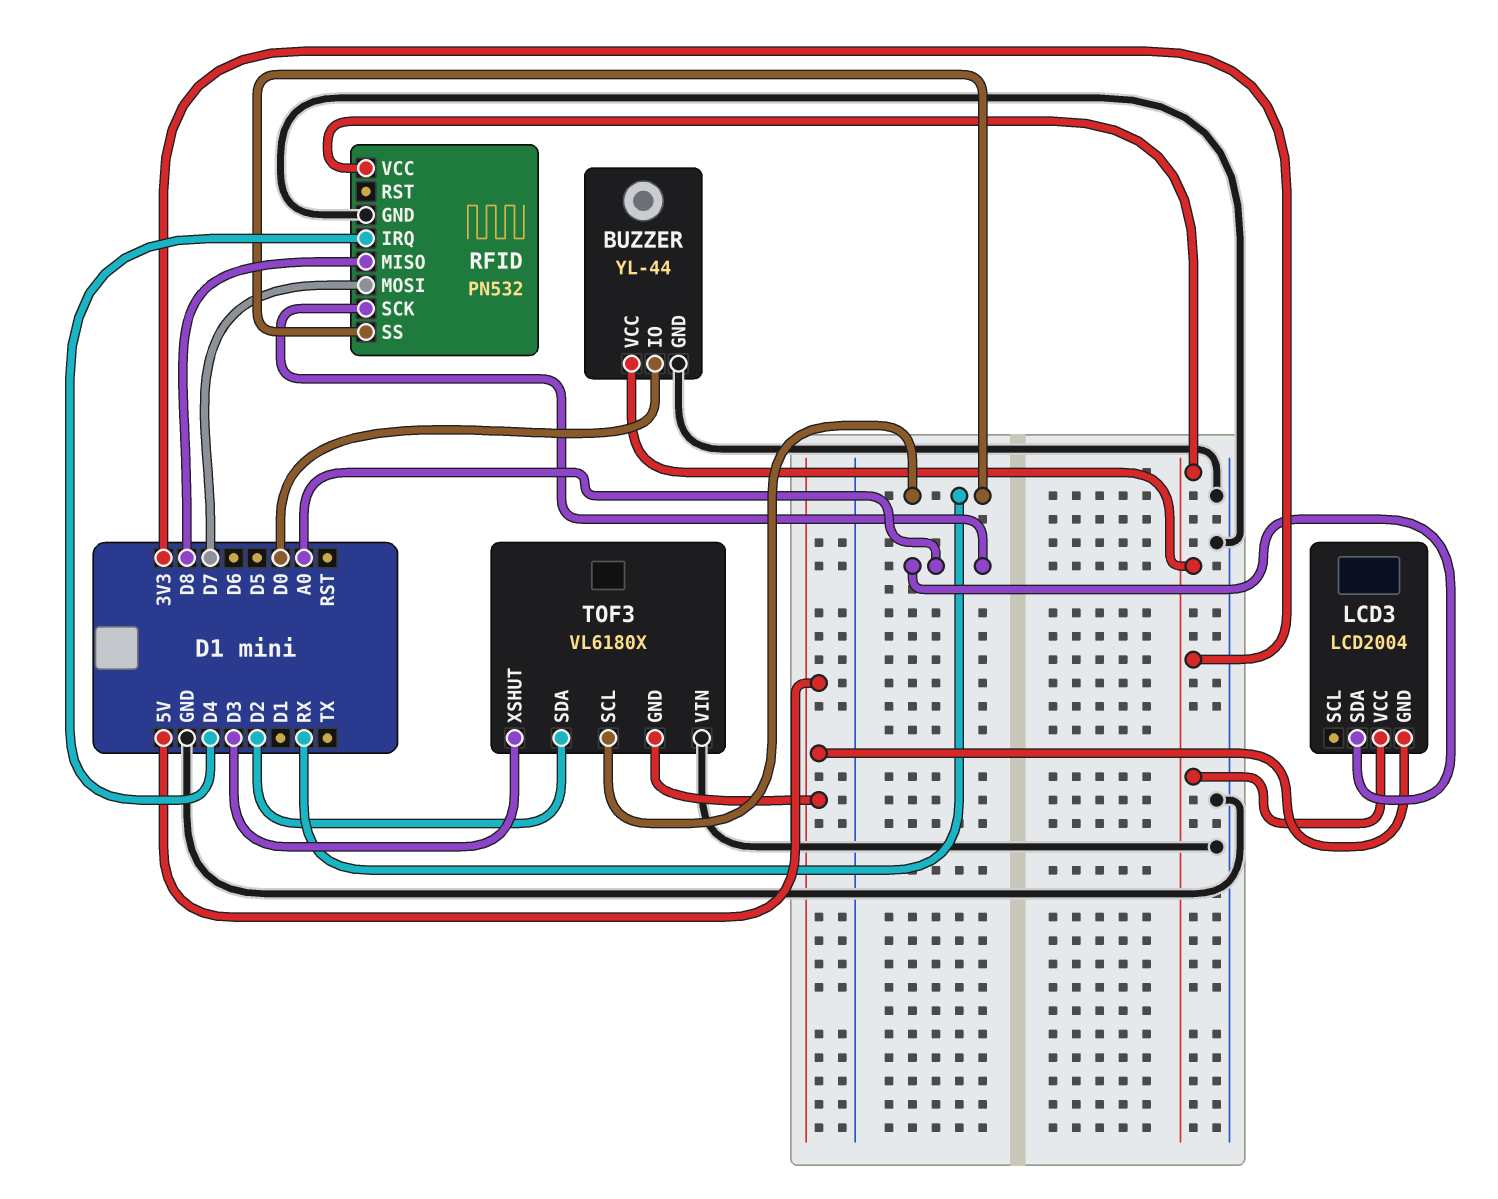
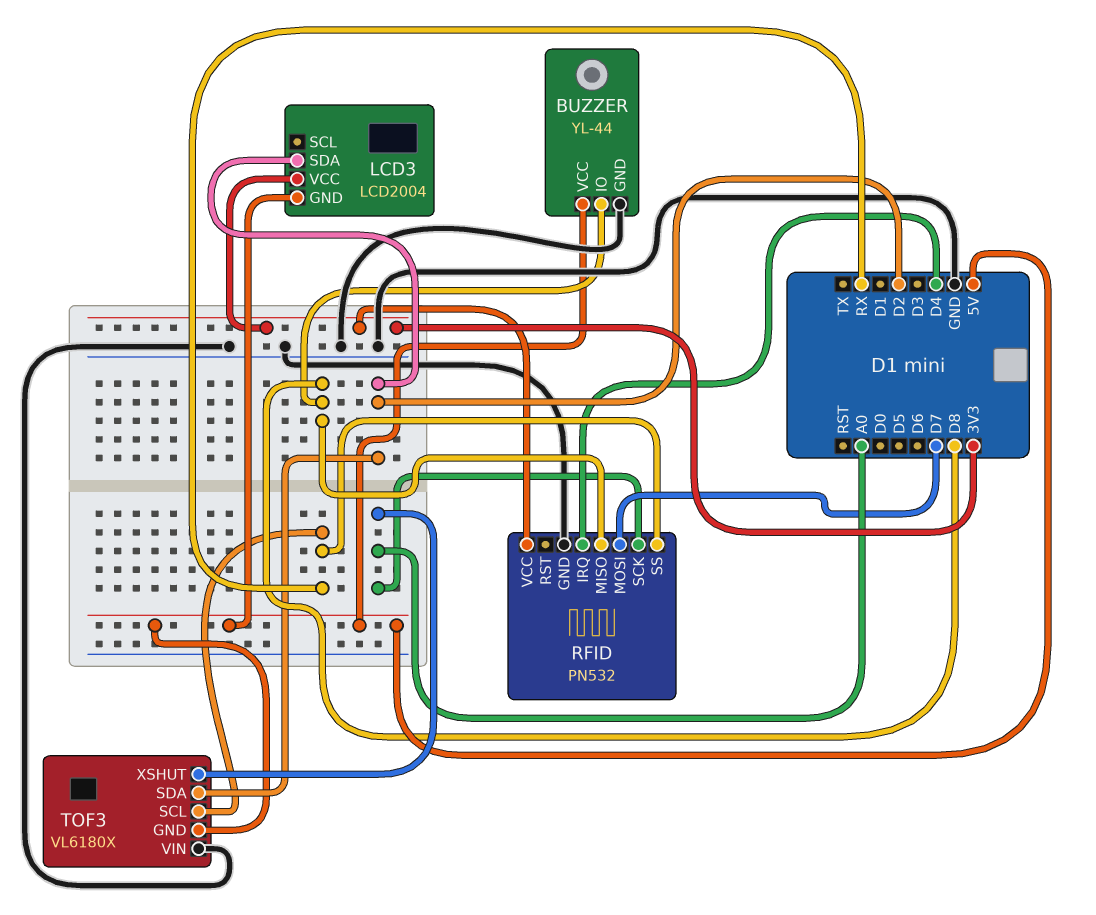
BUZZER pin IO: D0 -> D8
BUZZER pin VCC: 3V3 -> 5V
LCD3 pin SDA: A0 -> D2
TOF3 pin XSHUT: D3 -> A0

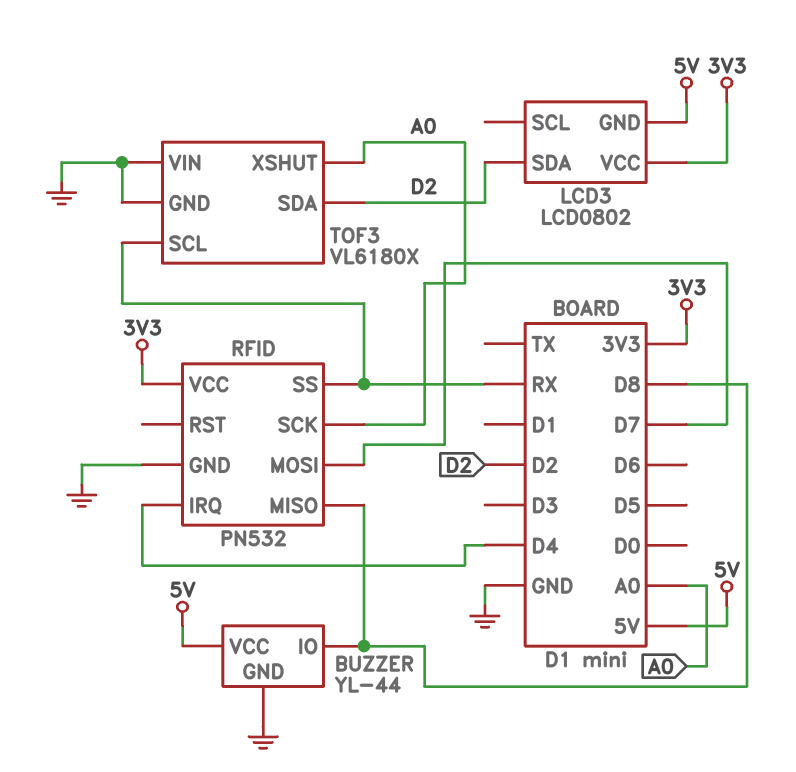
LCD3: LCD2004 -> LCD0802
TOF3 pin GND: 5V -> GND

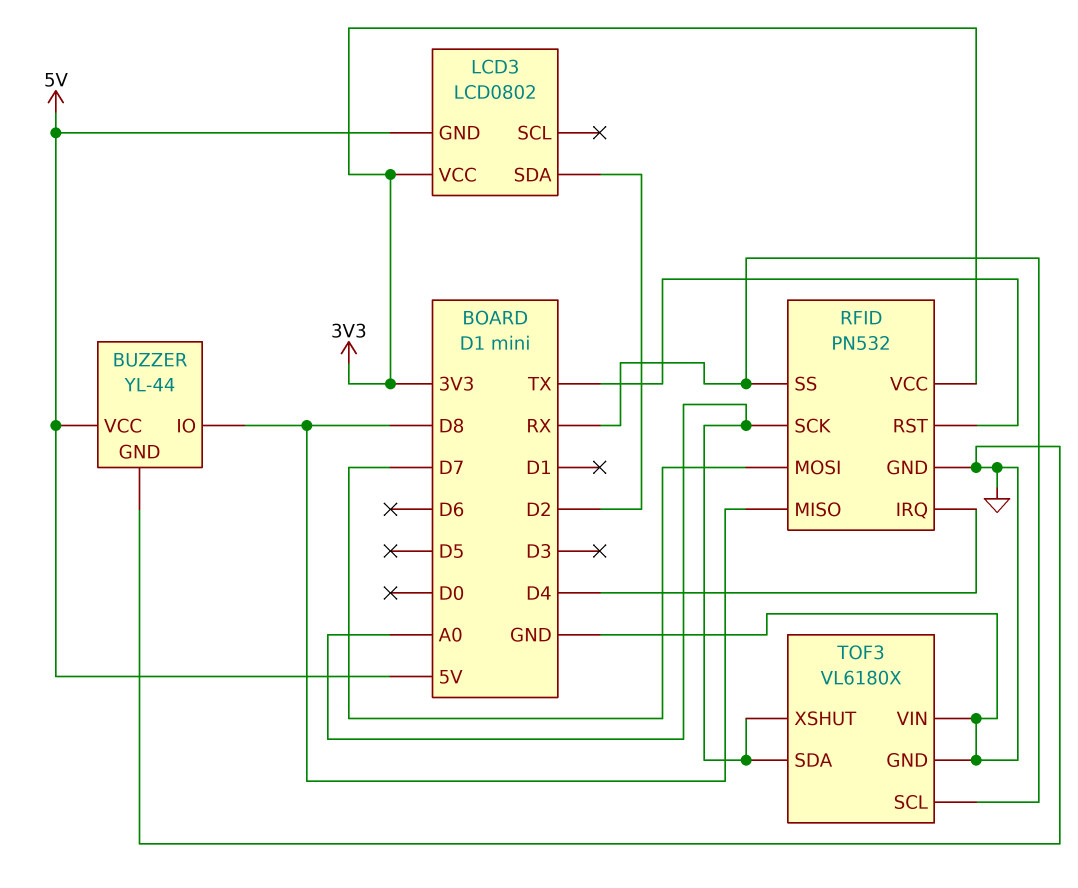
RFID pin RST: none -> TX
TOF3 pin SDA: D2 -> A0

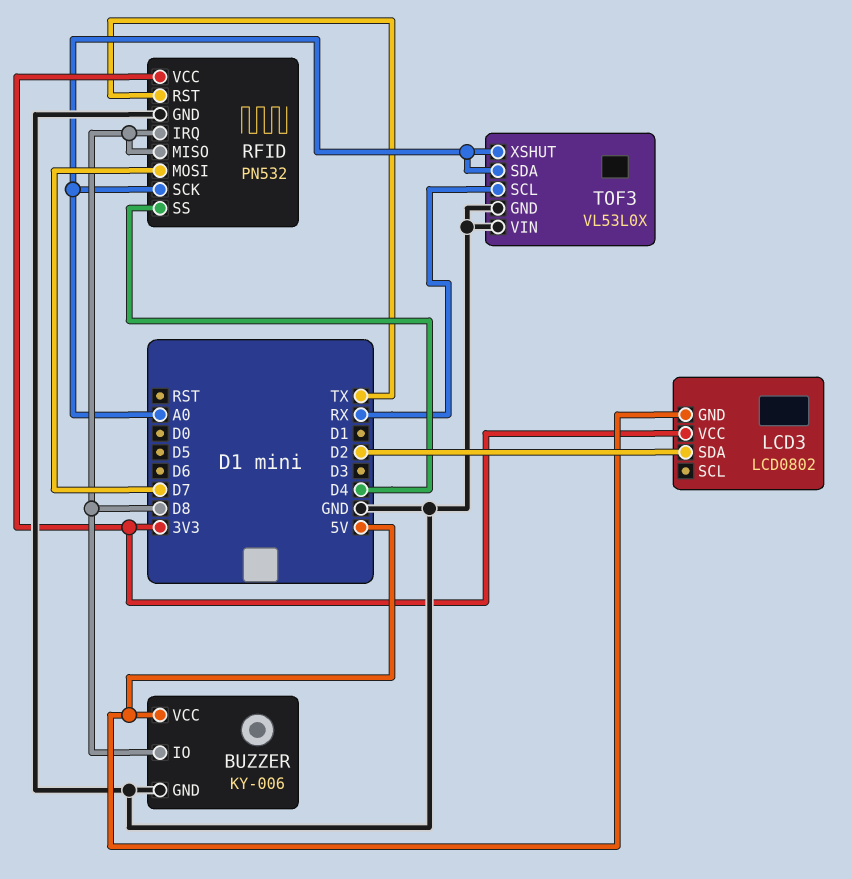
BUZZER: YL-44 -> KY-006
RFID pin IRQ: D4 -> D8
RFID pin SS: RX -> D4
TOF3: VL6180X -> VL53L0X

